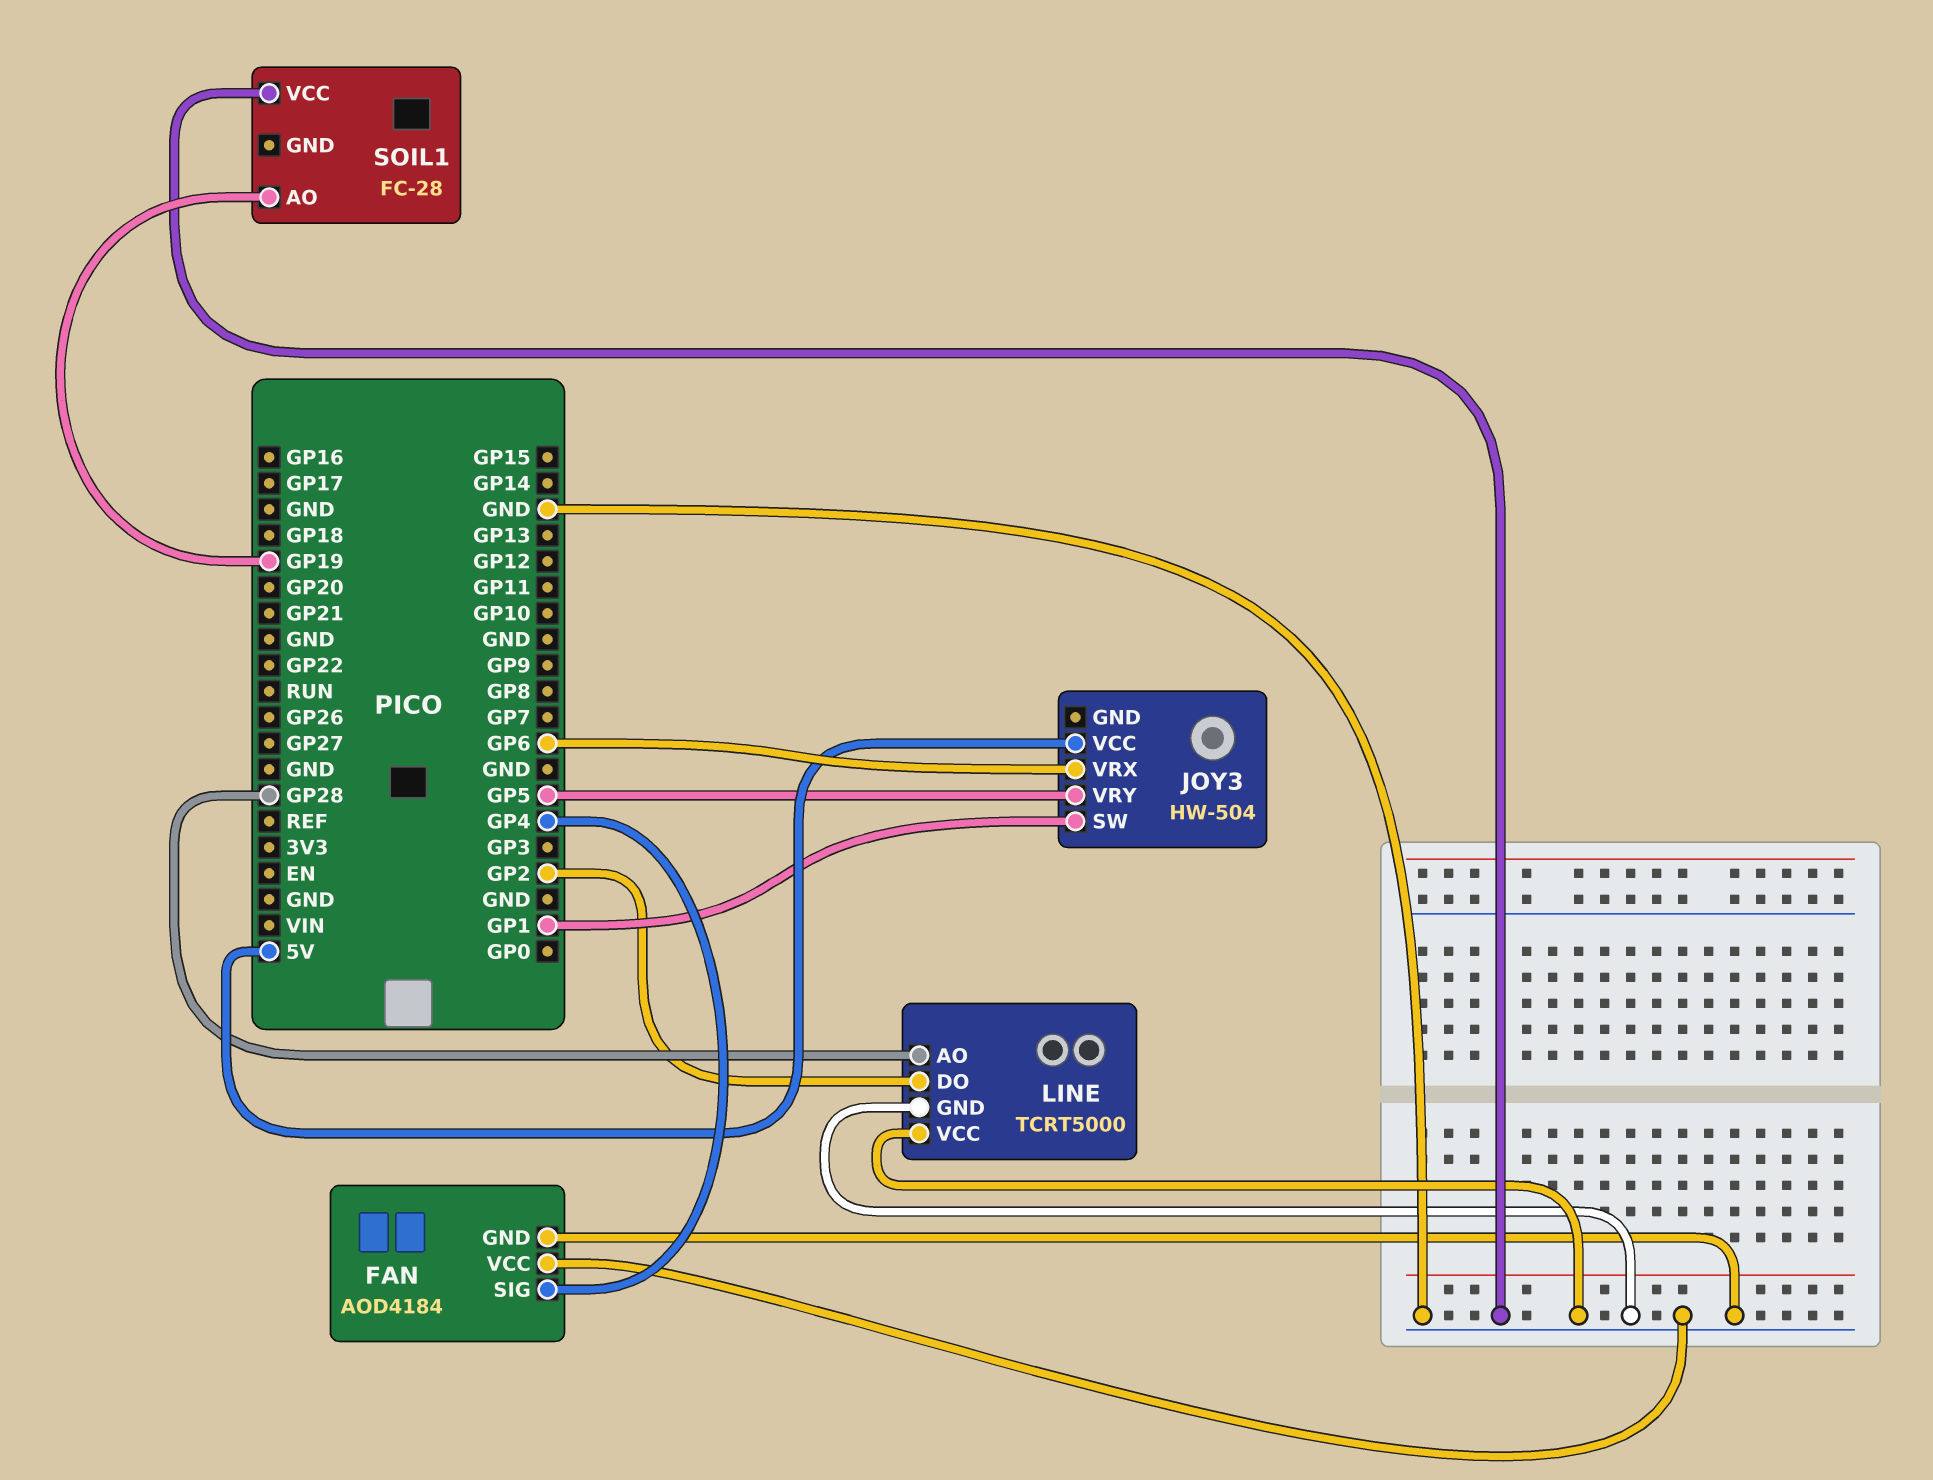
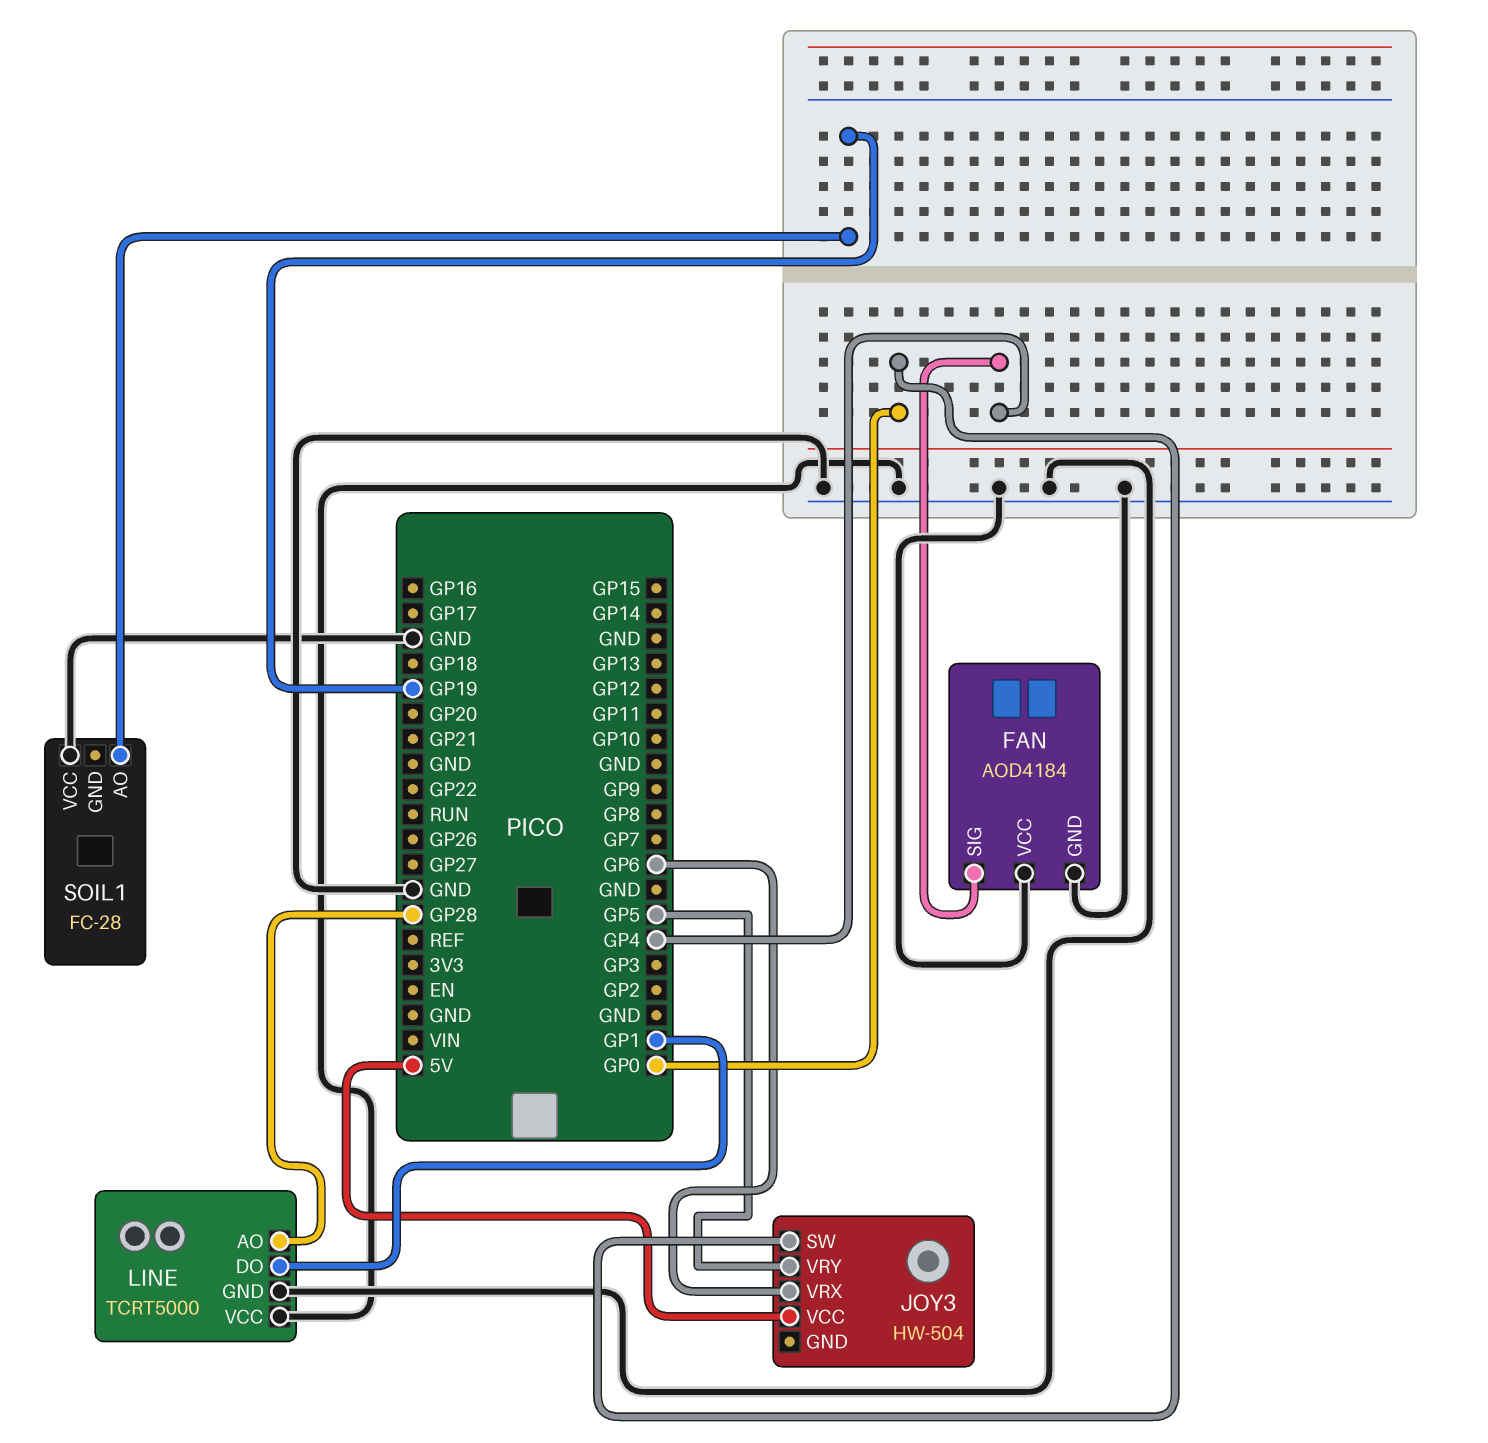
JOY3 pin SW: GP1 -> GP0
LINE pin DO: GP2 -> GP1

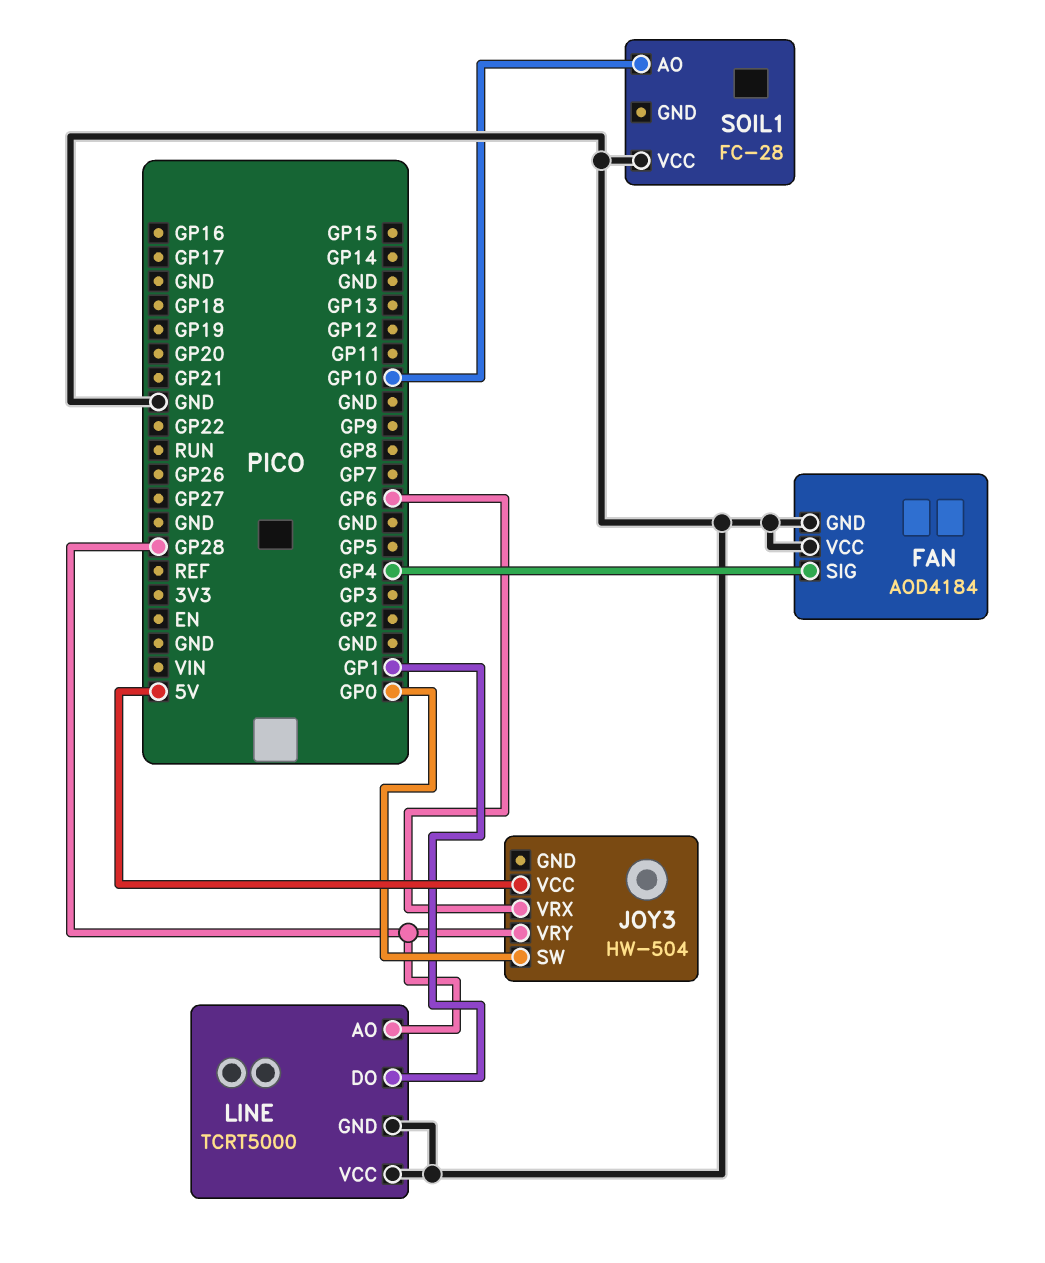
JOY3 pin VRY: GP5 -> GP28
SOIL1 pin AO: GP19 -> GP10

